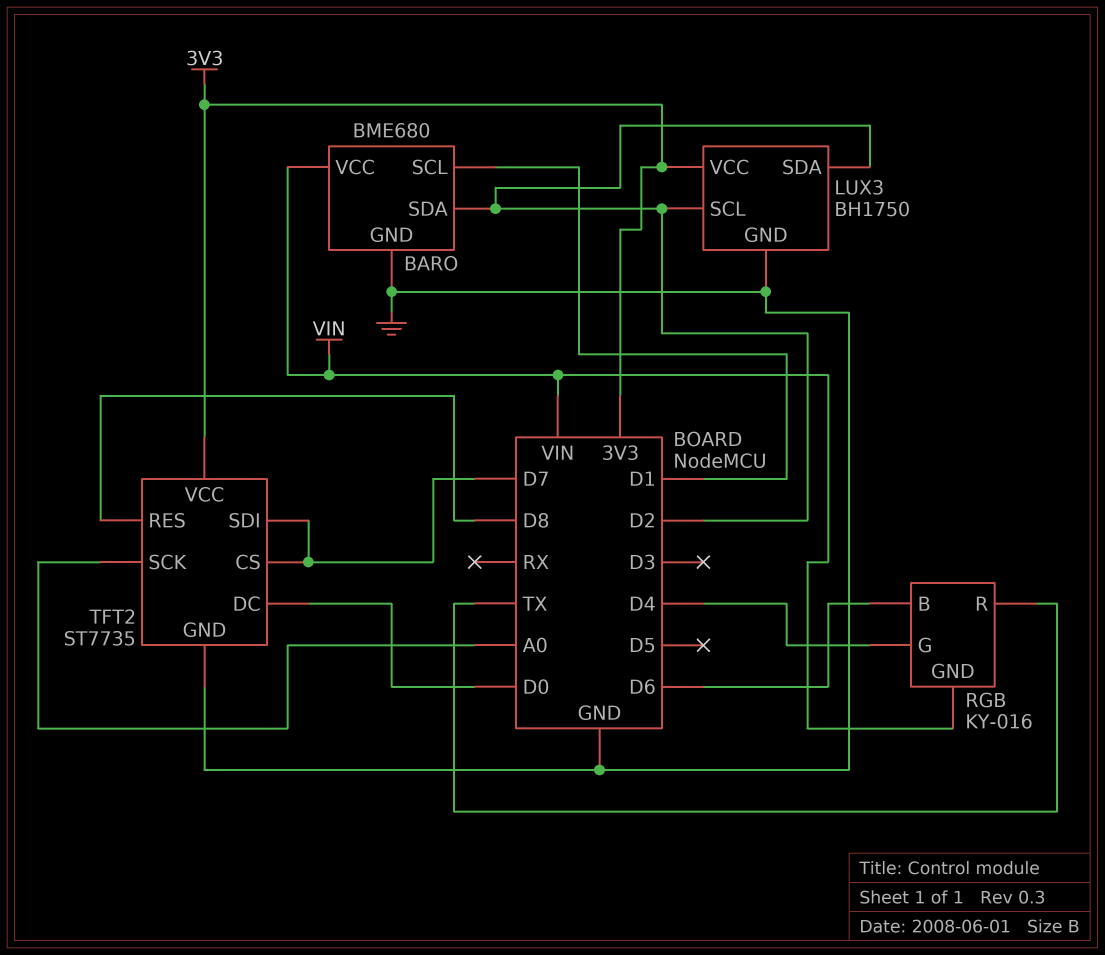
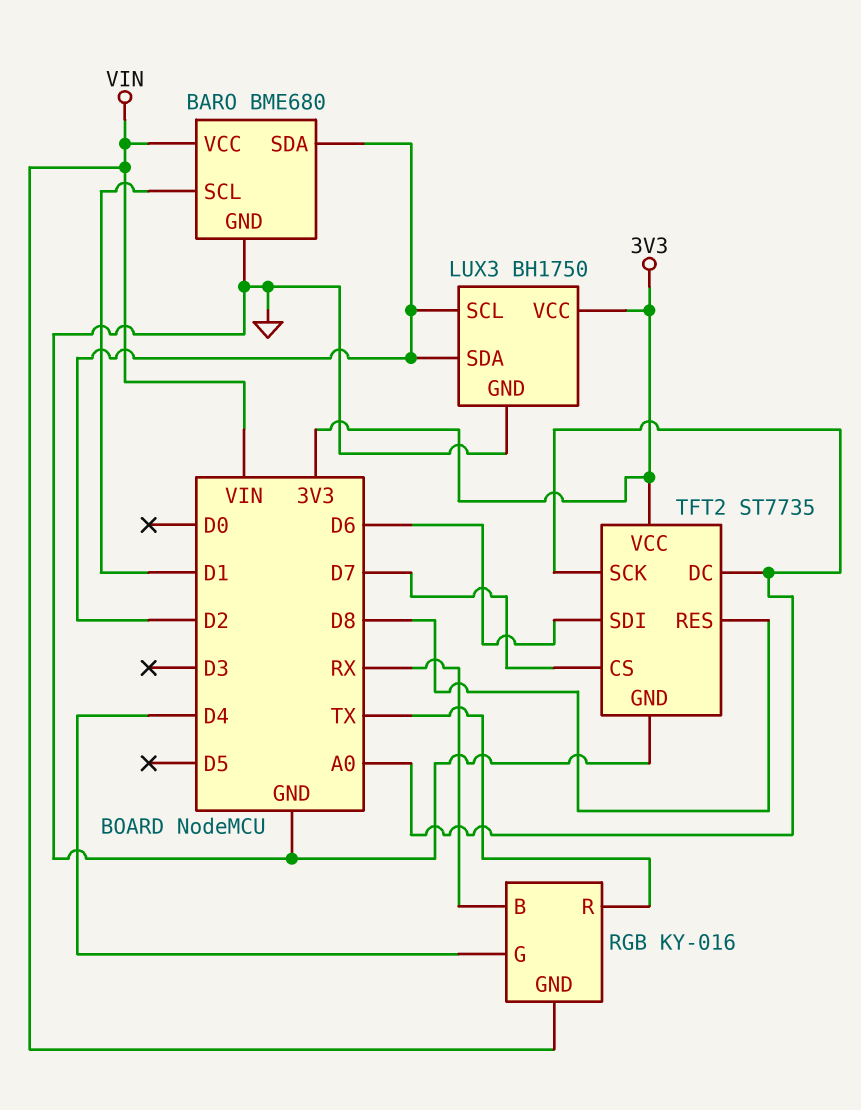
RGB pin B: D6 -> RX
TFT2 pin DC: D0 -> A0
TFT2 pin SDI: D7 -> D6

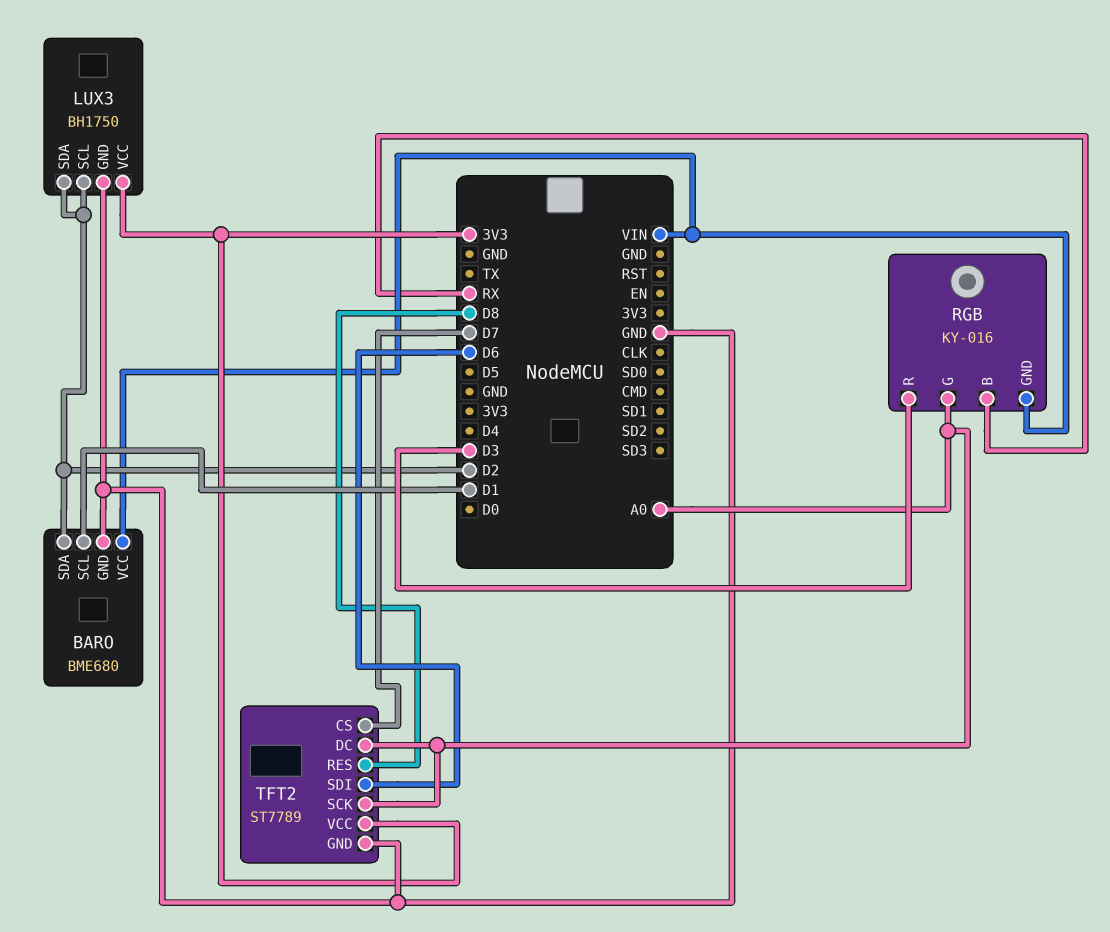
RGB pin G: D4 -> A0
RGB pin R: TX -> D3
TFT2: ST7735 -> ST7789

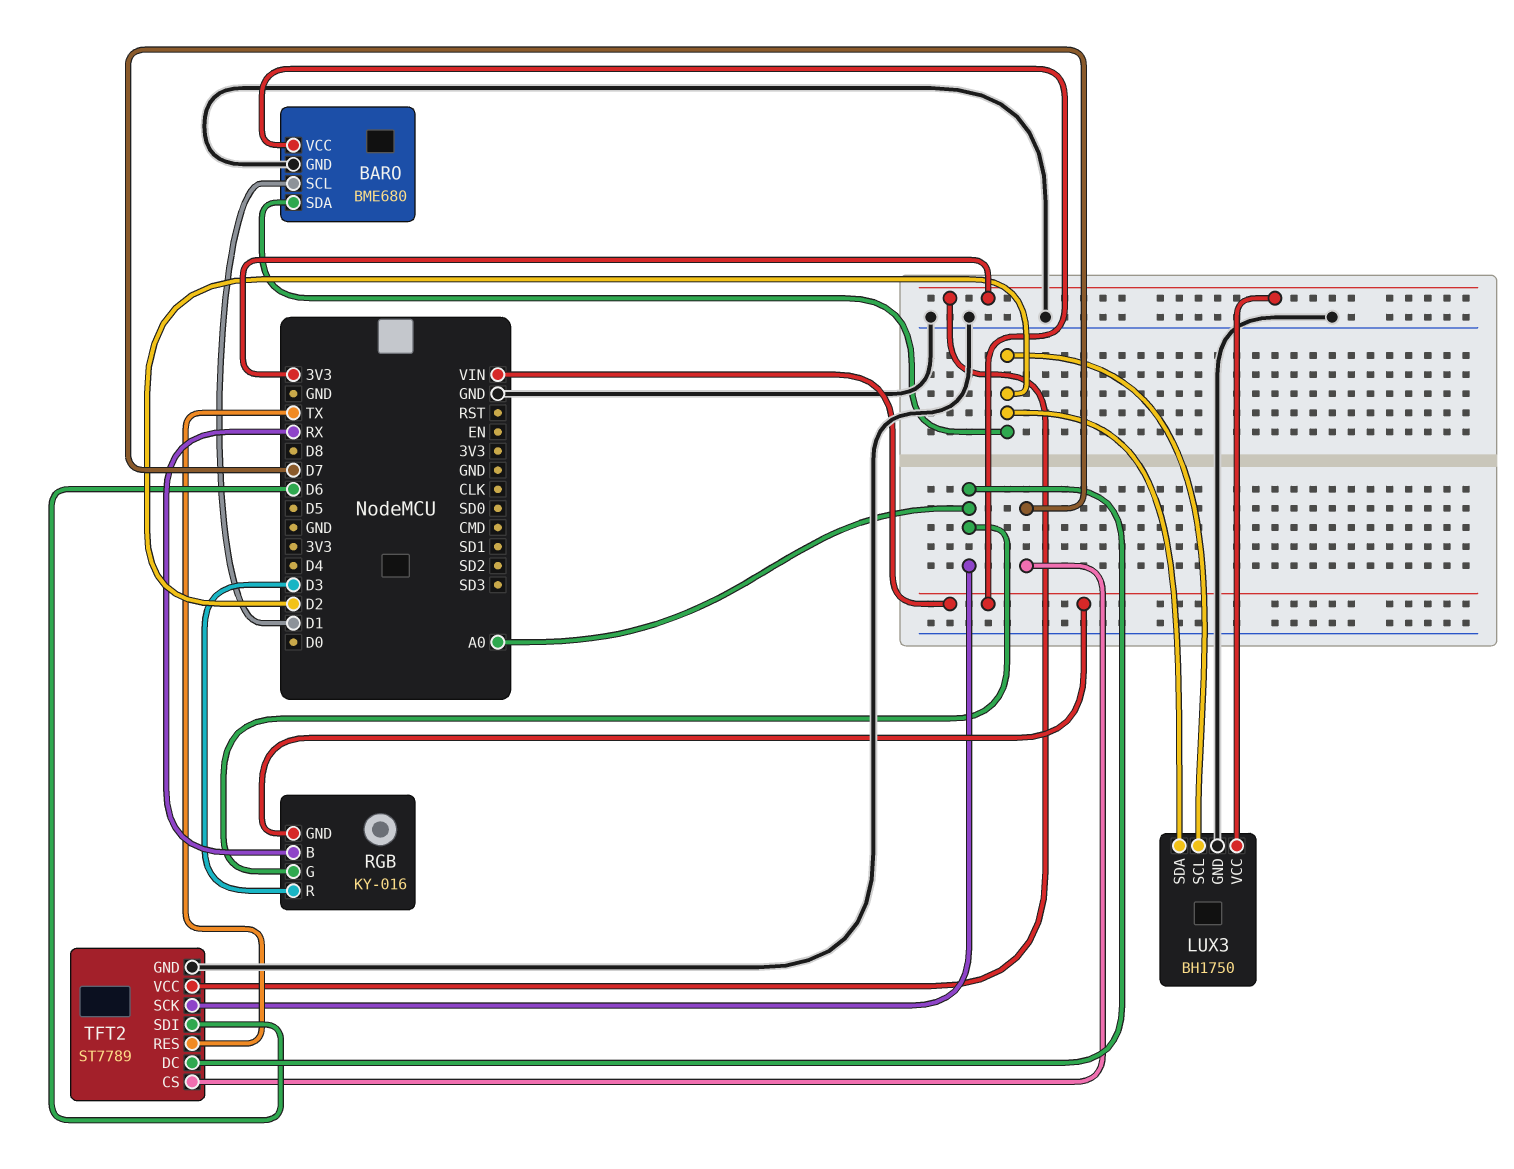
TFT2 pin RES: D8 -> TX

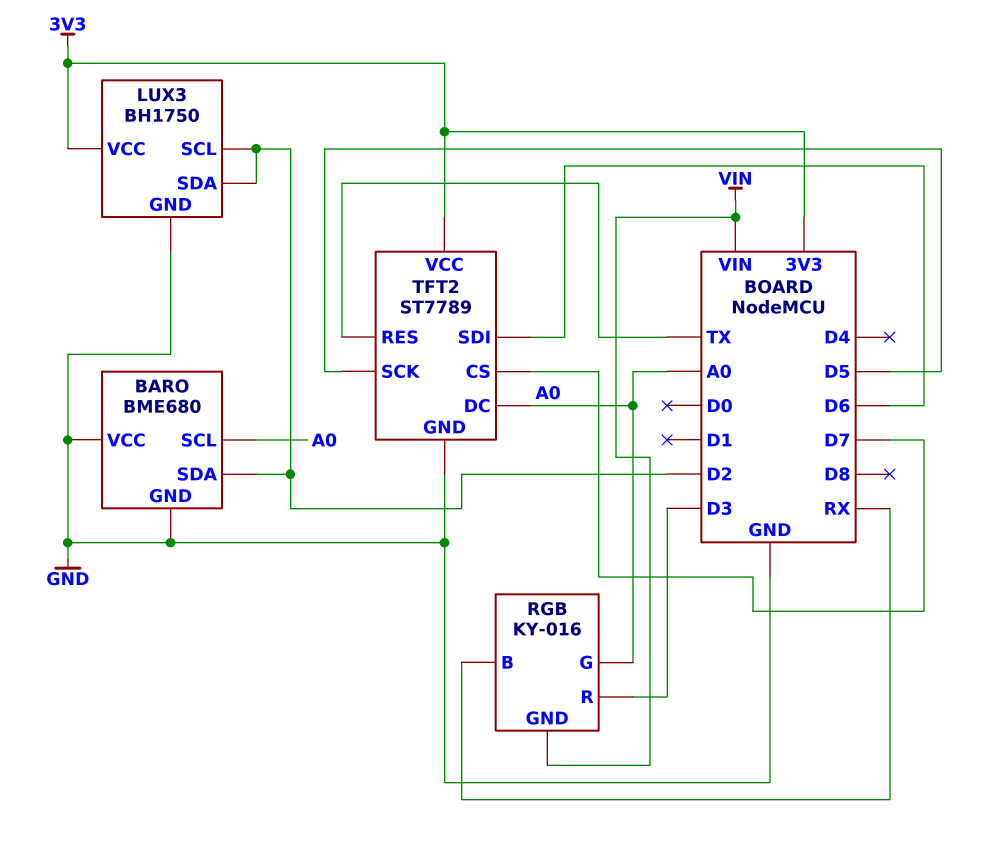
BARO pin SCL: D1 -> A0
BARO pin VCC: VIN -> GND
TFT2 pin SCK: A0 -> D5

